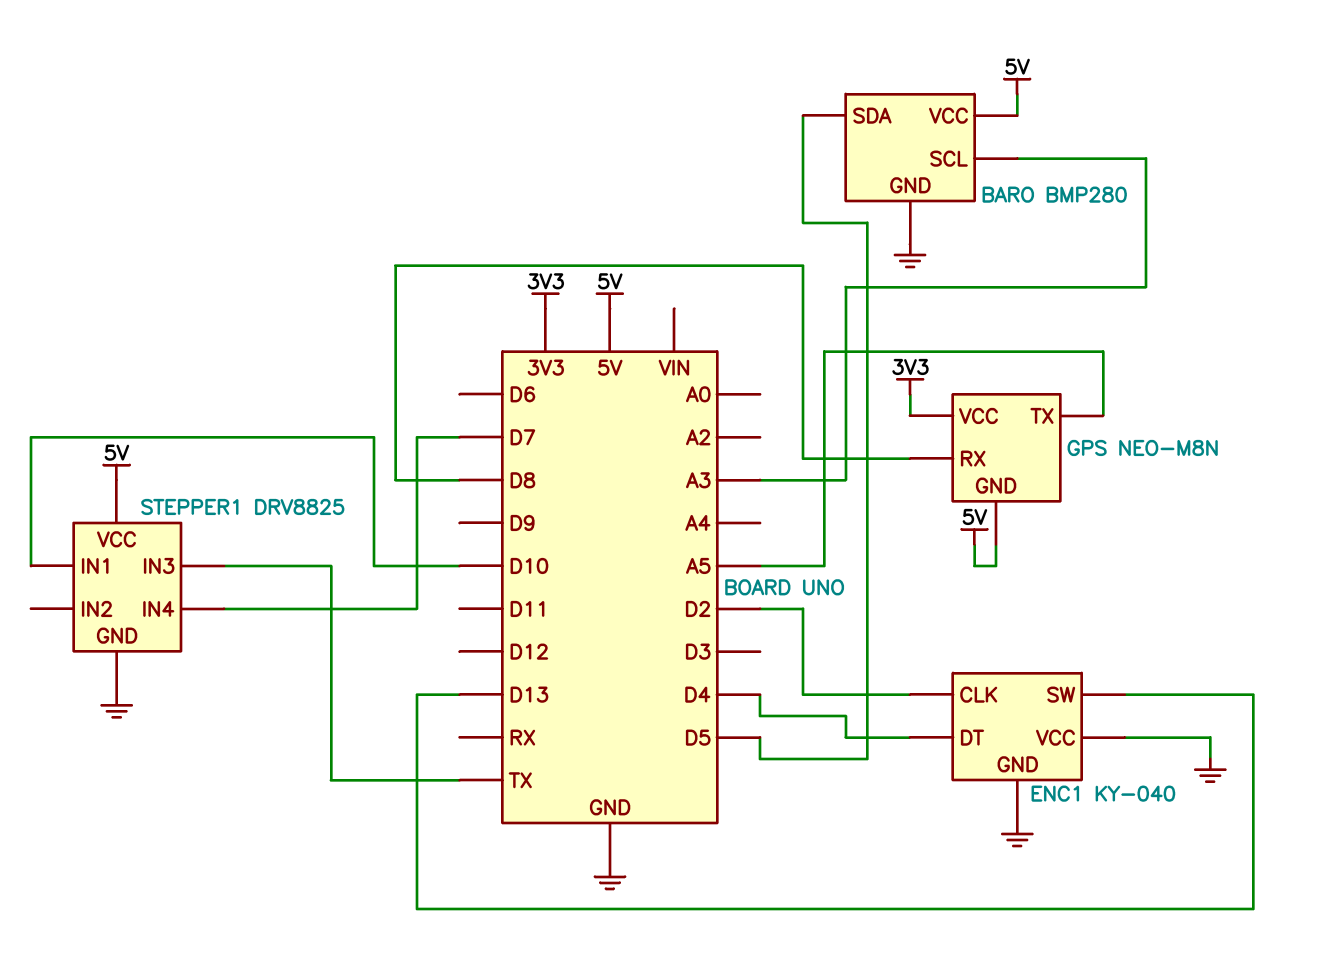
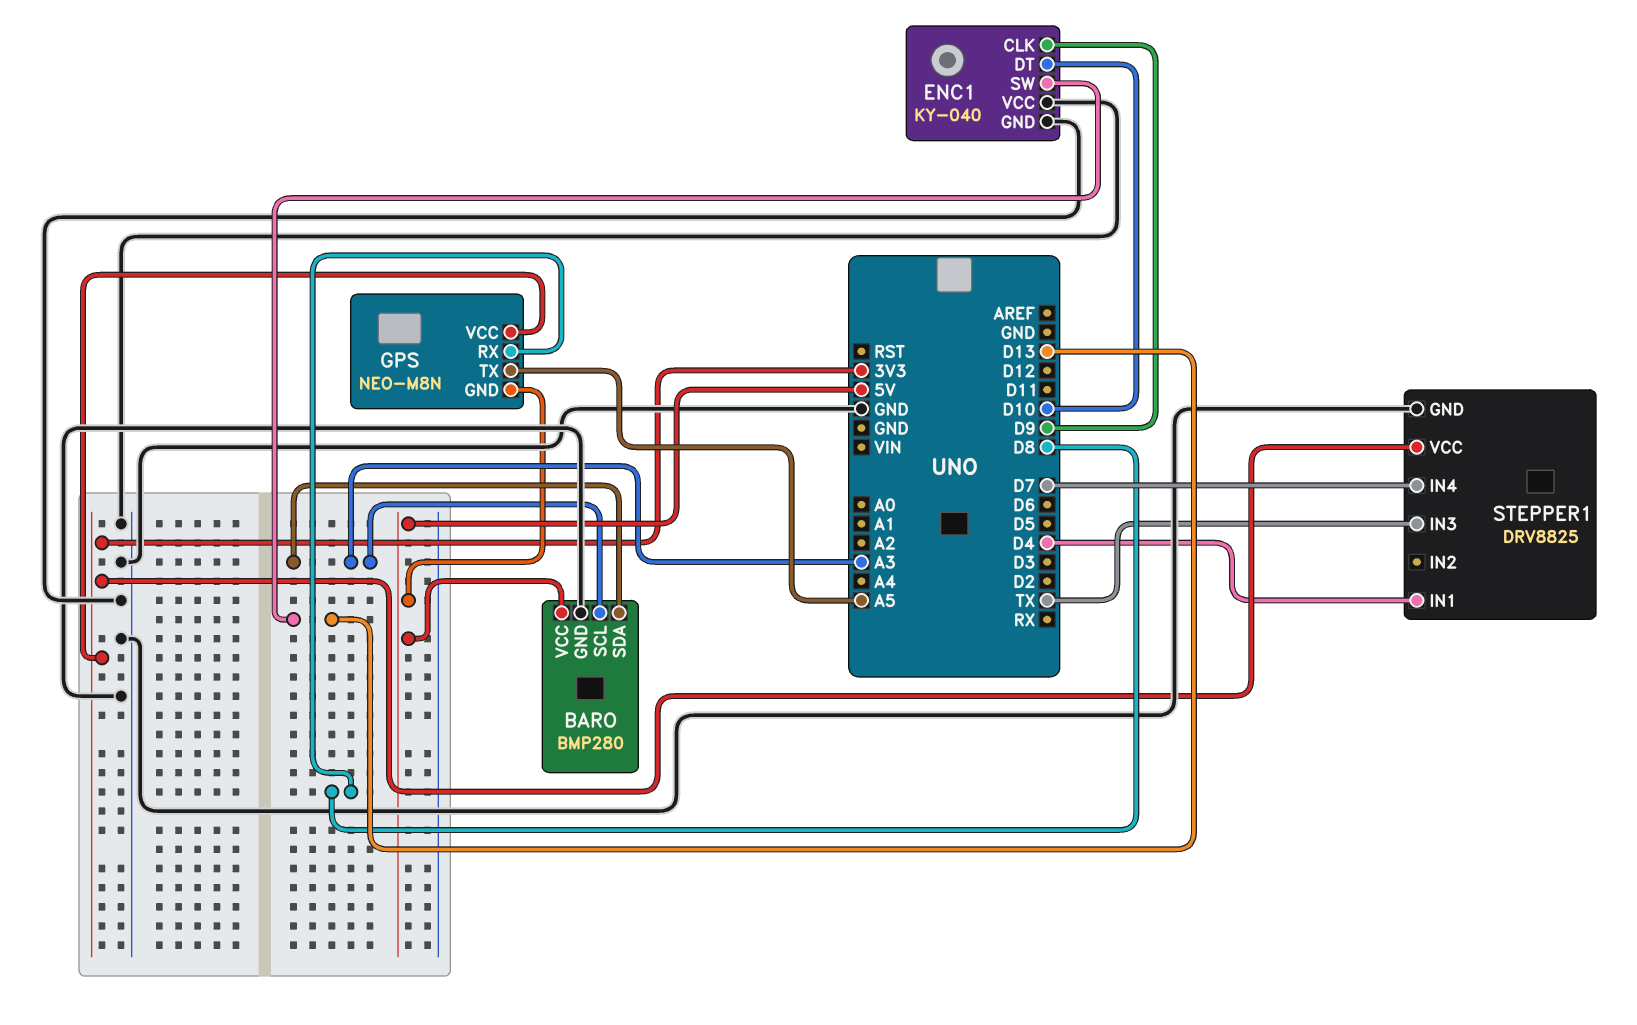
BARO pin SDA: D5 -> A3
ENC1 pin CLK: D2 -> D9
ENC1 pin DT: D4 -> D10
STEPPER1 pin IN1: D10 -> D4
STEPPER1 pin VCC: 5V -> 3V3

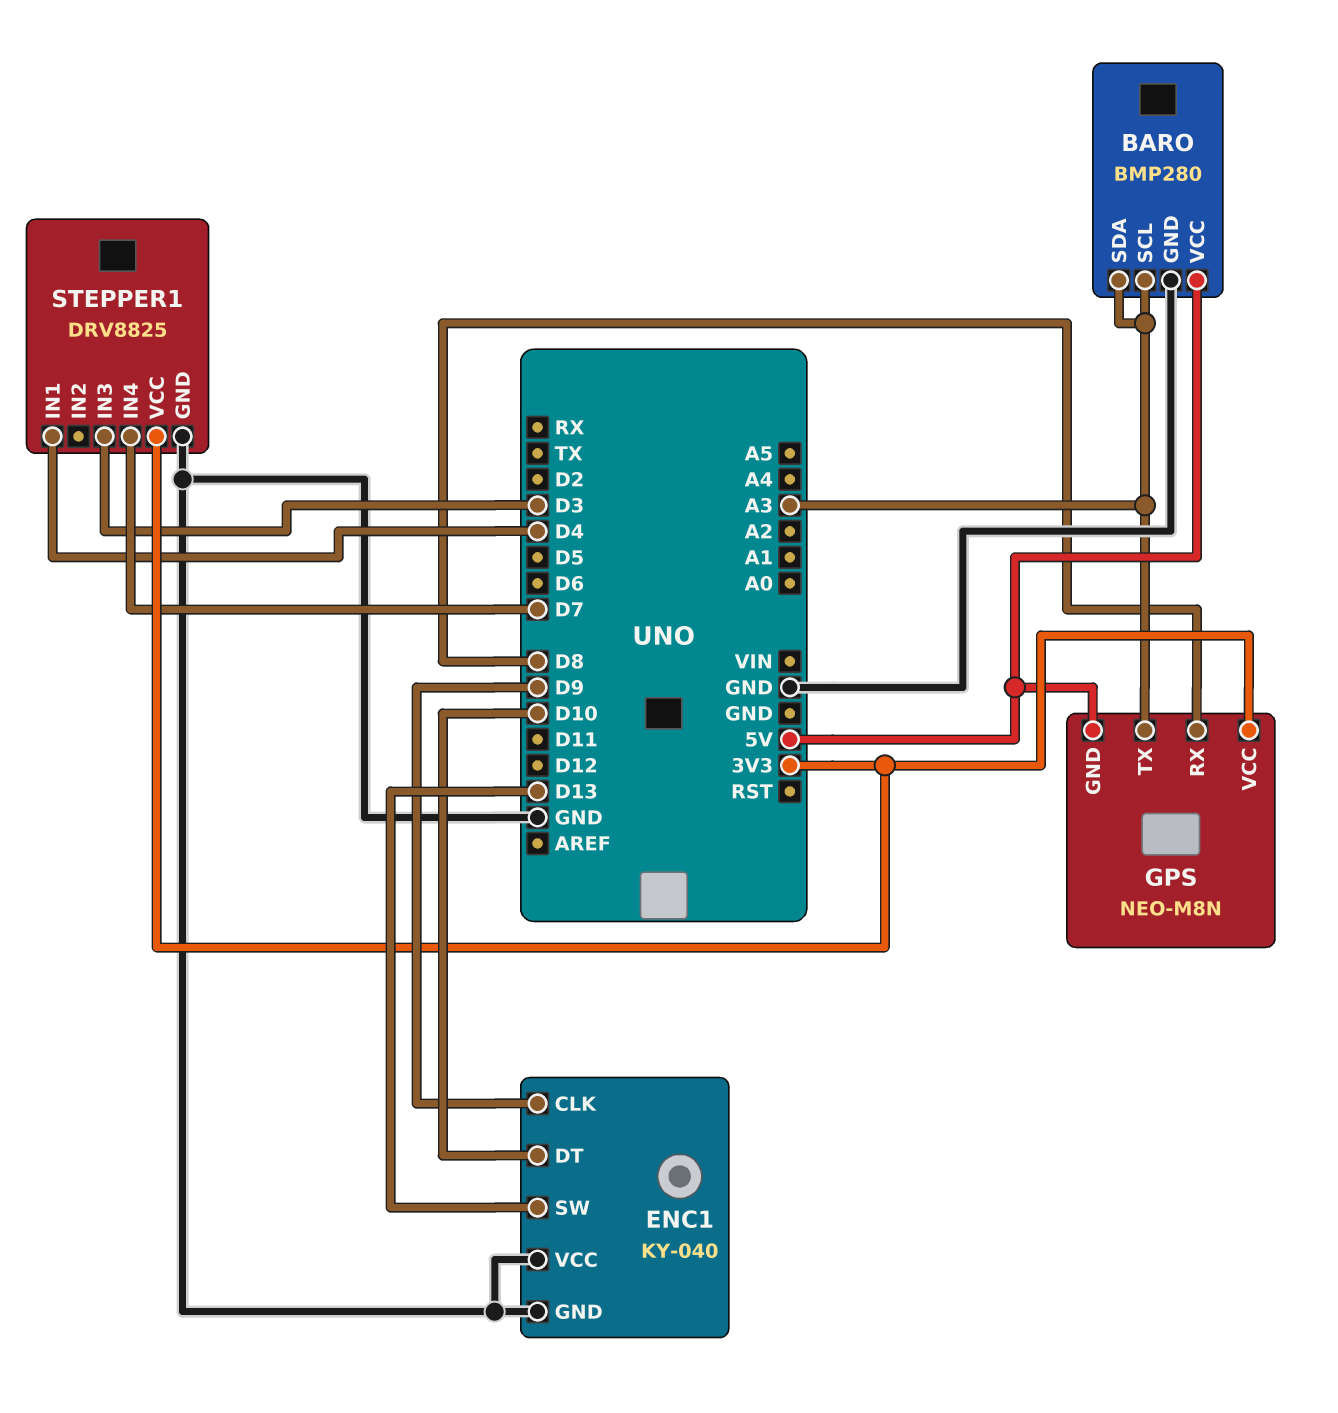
GPS pin TX: A5 -> A3
STEPPER1 pin IN3: TX -> D3

